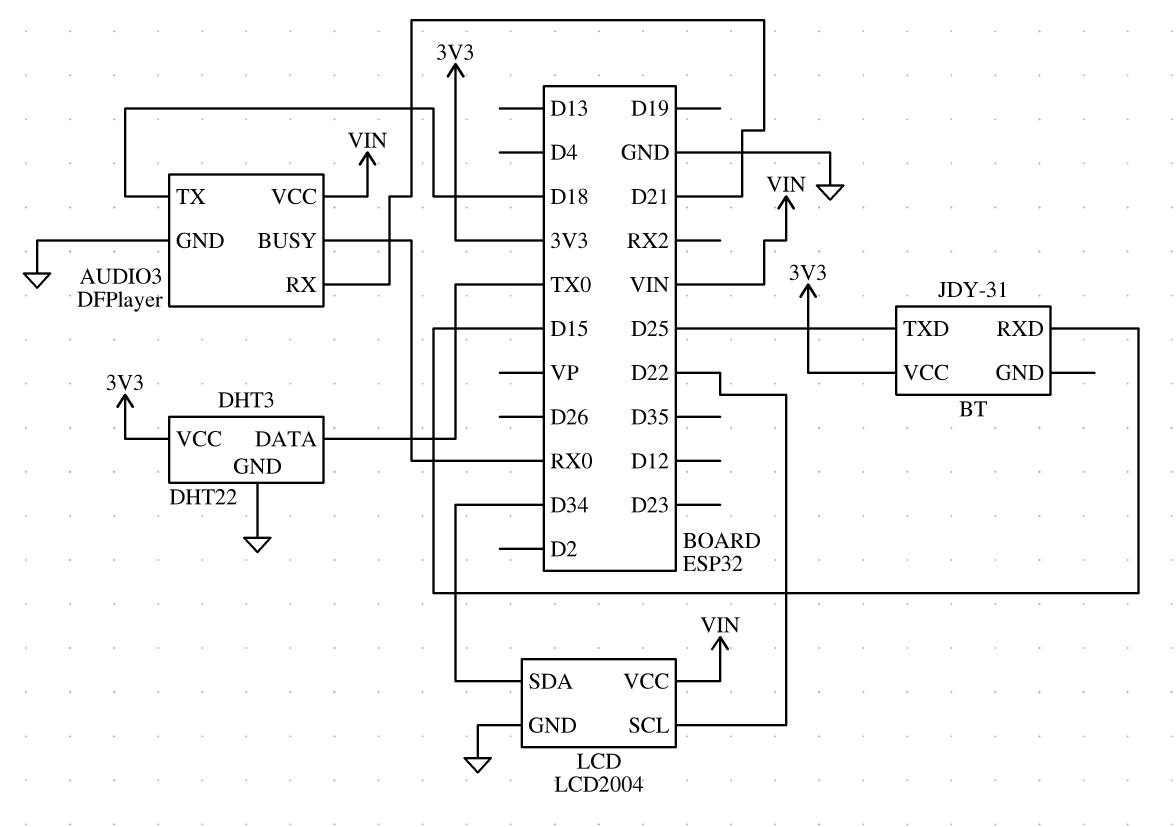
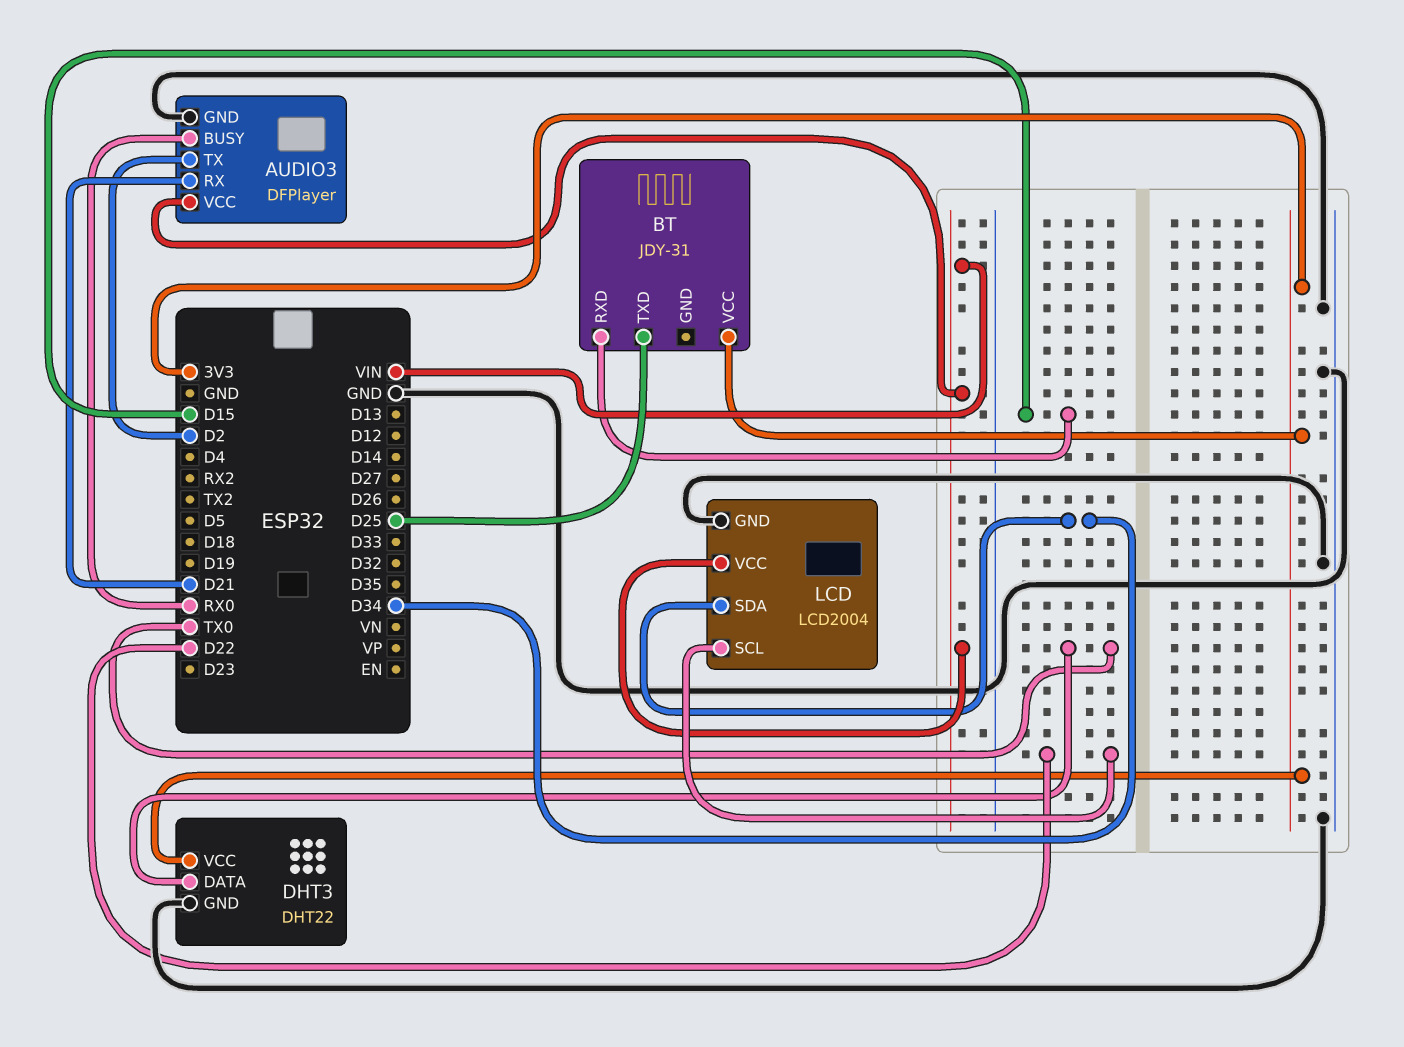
AUDIO3 pin TX: D18 -> D2

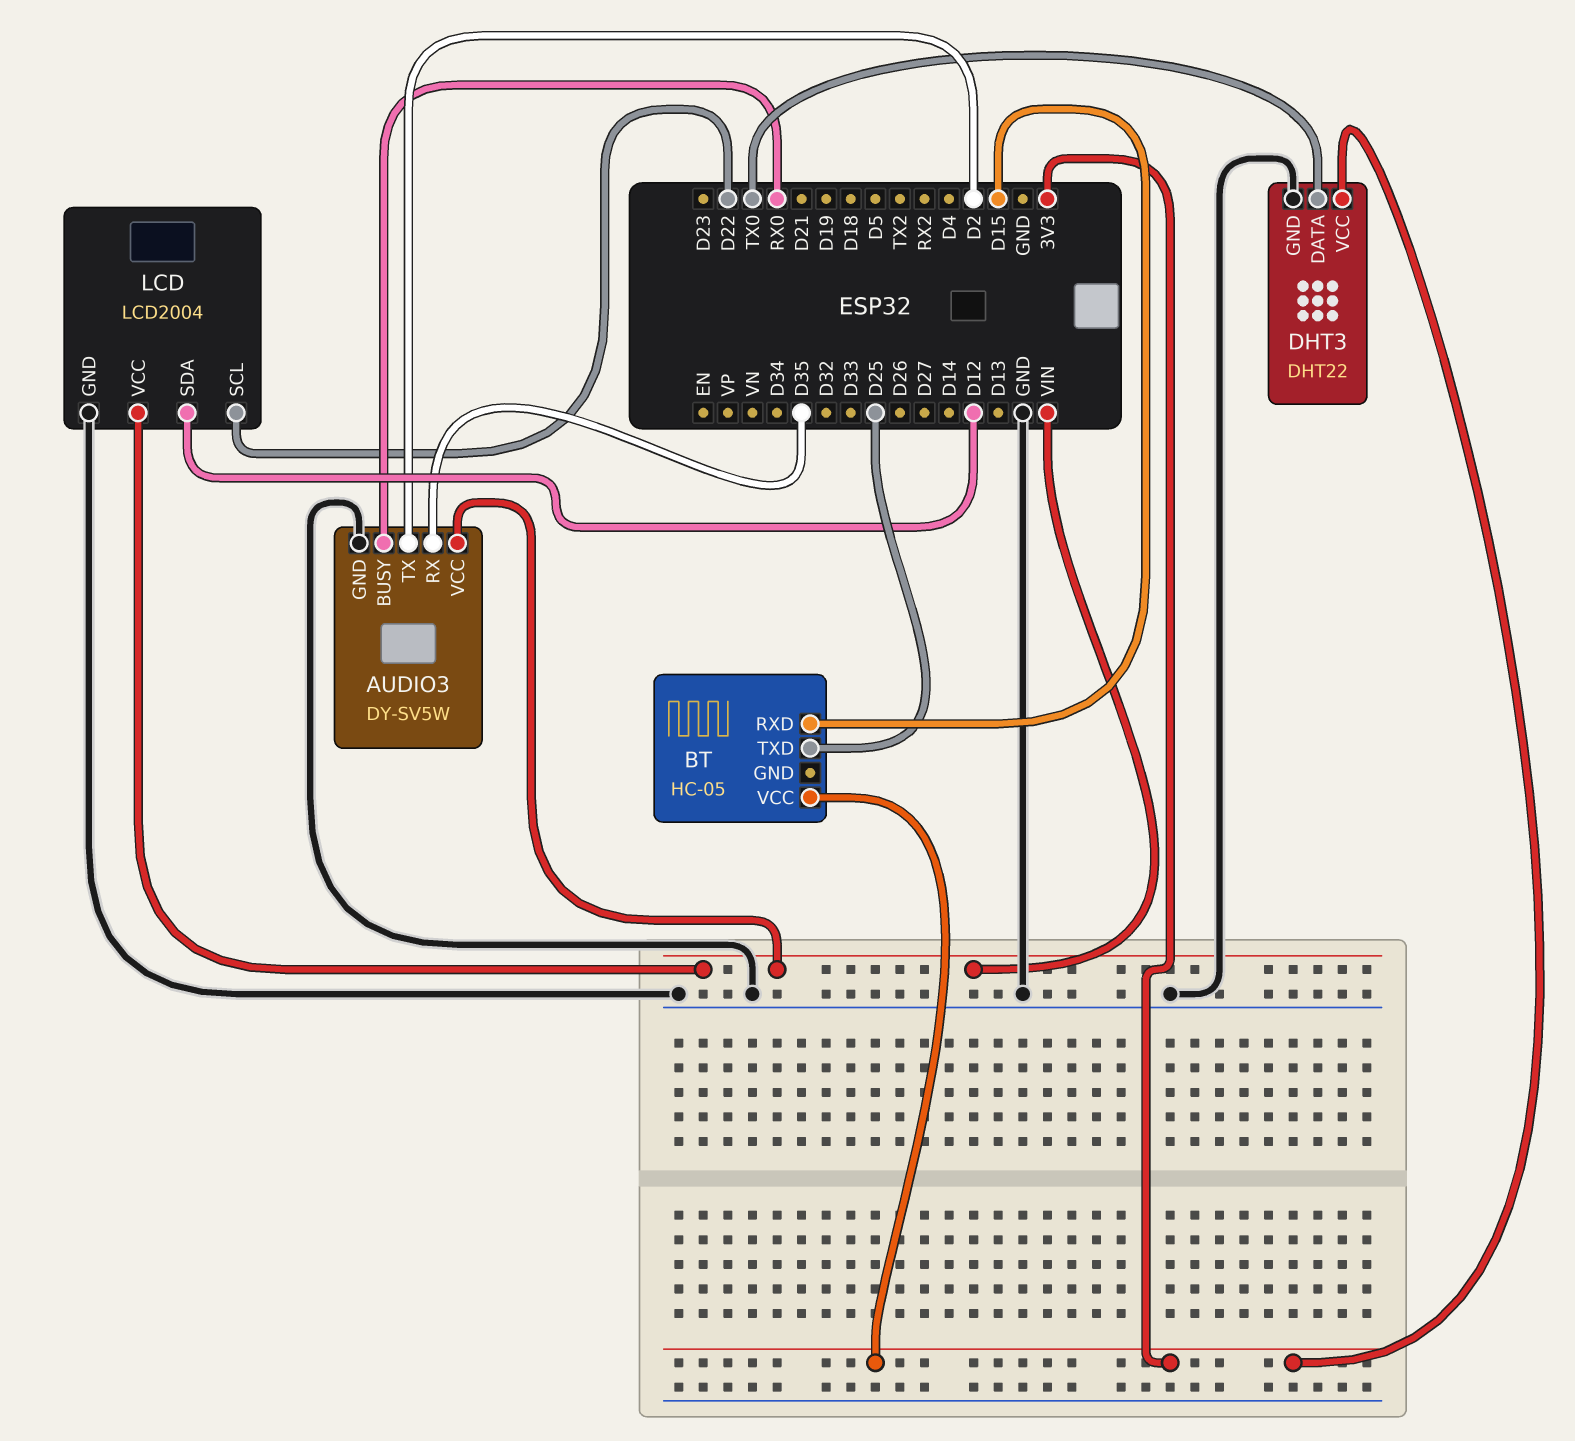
AUDIO3: DFPlayer -> DY-SV5W
AUDIO3 pin RX: D21 -> D35
BT: JDY-31 -> HC-05
LCD pin SDA: D34 -> D12

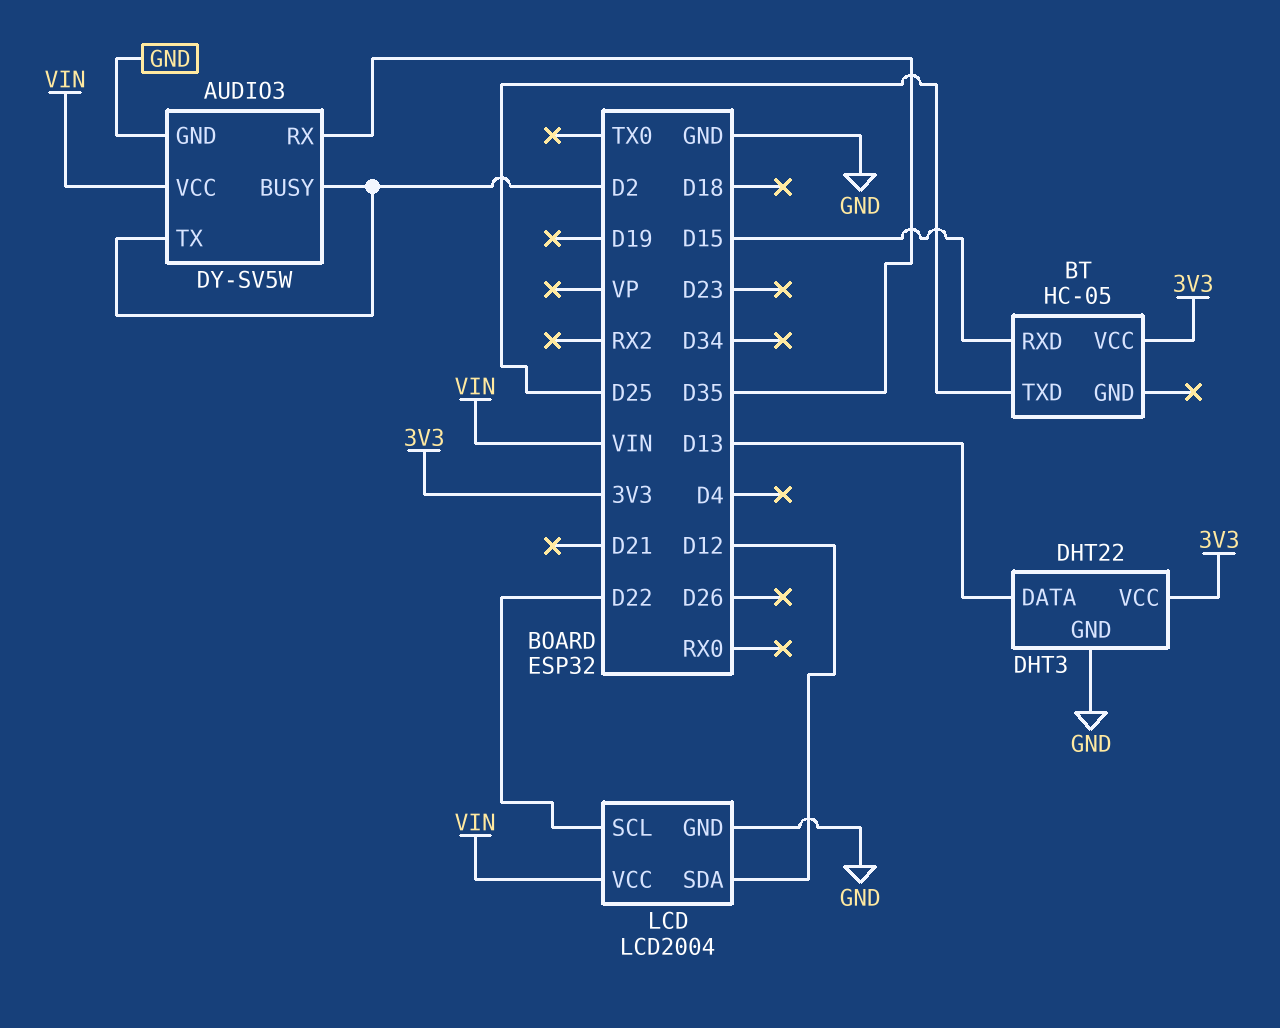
AUDIO3 pin BUSY: RX0 -> D2
DHT3 pin DATA: TX0 -> D13

